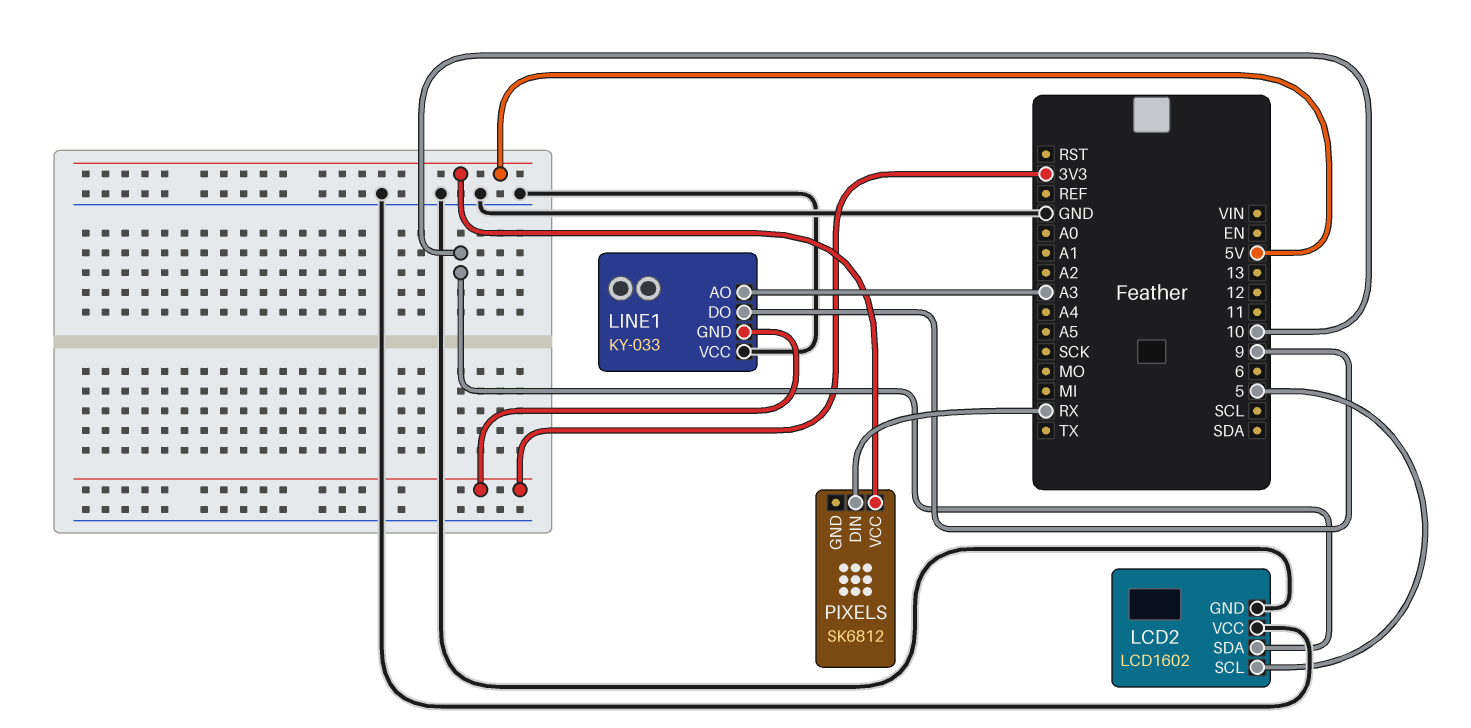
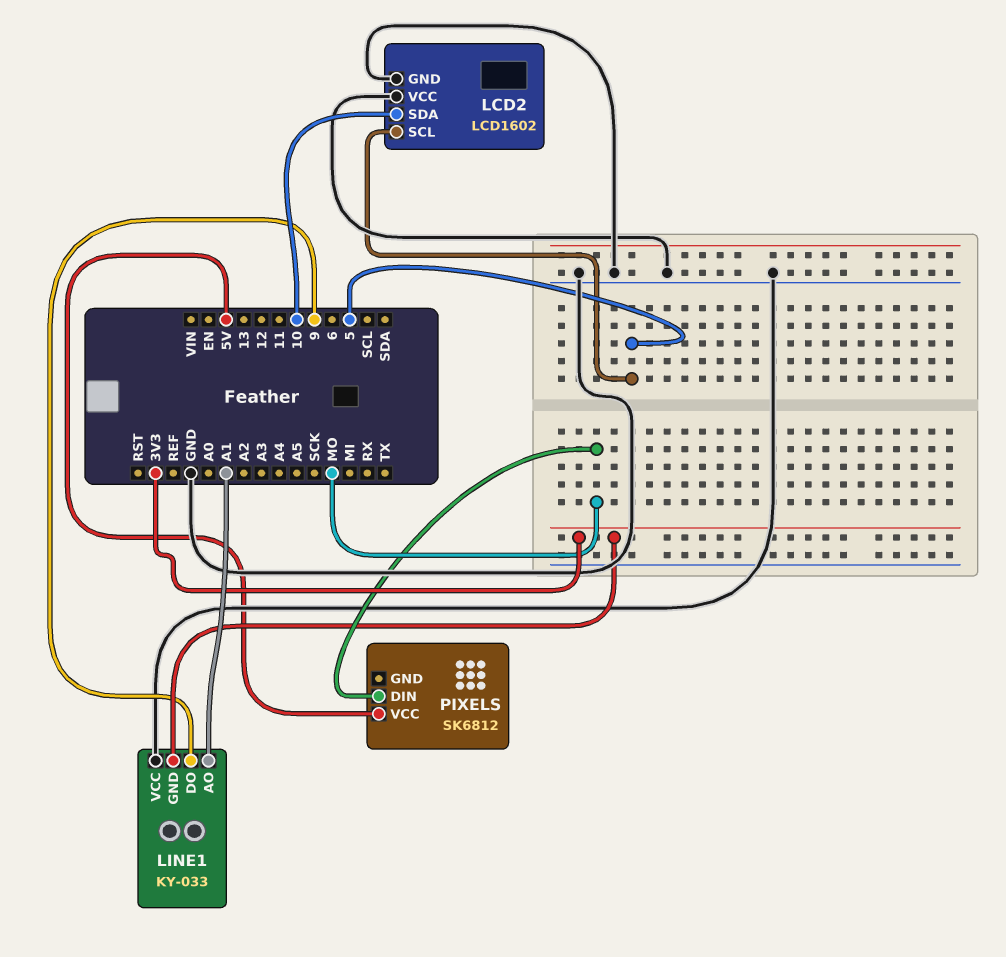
LINE1 pin AO: A3 -> A1
PIXELS pin DIN: RX -> MO

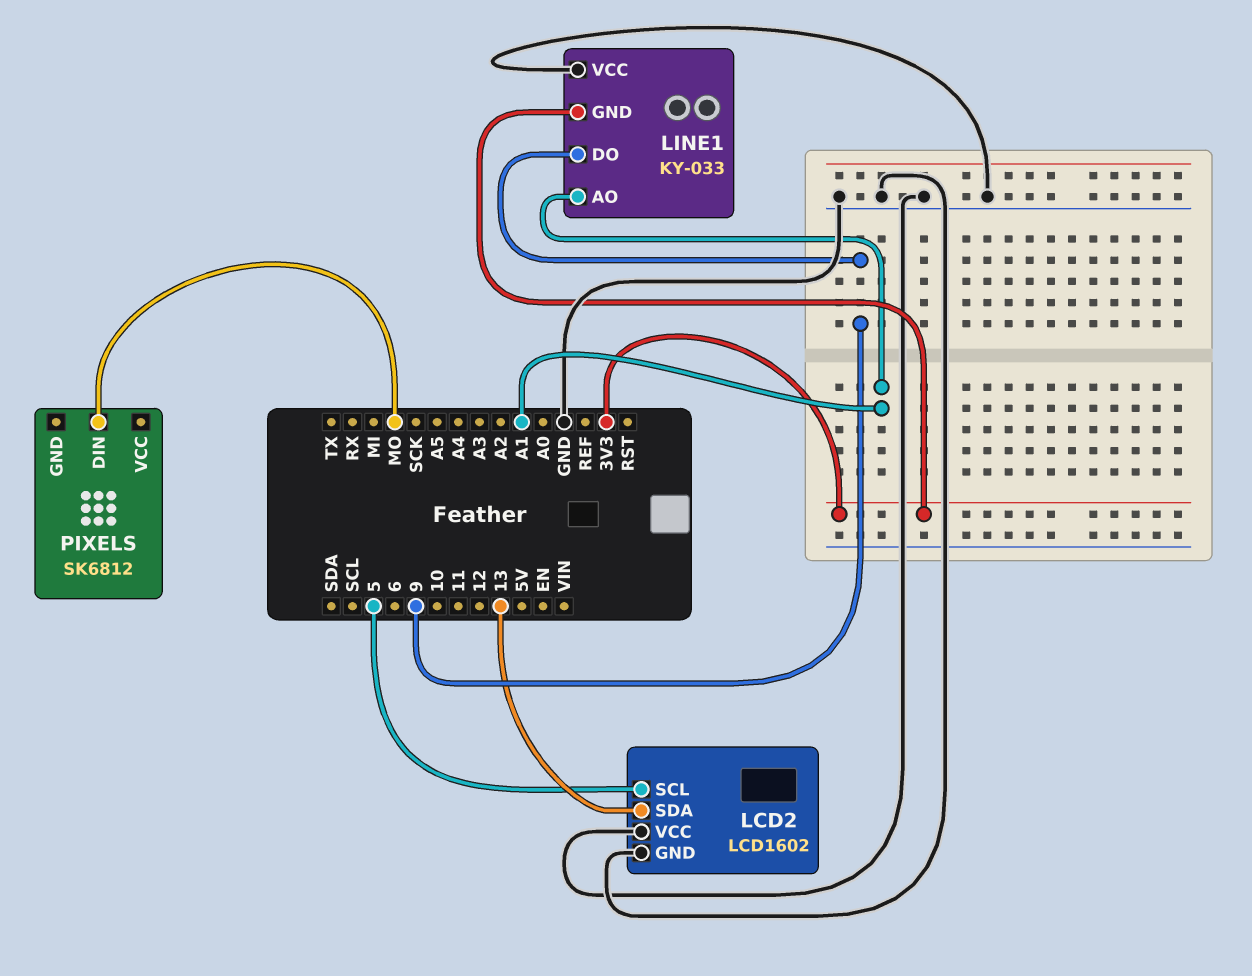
LCD2 pin SDA: 10 -> 13
PIXELS pin VCC: 5V -> none

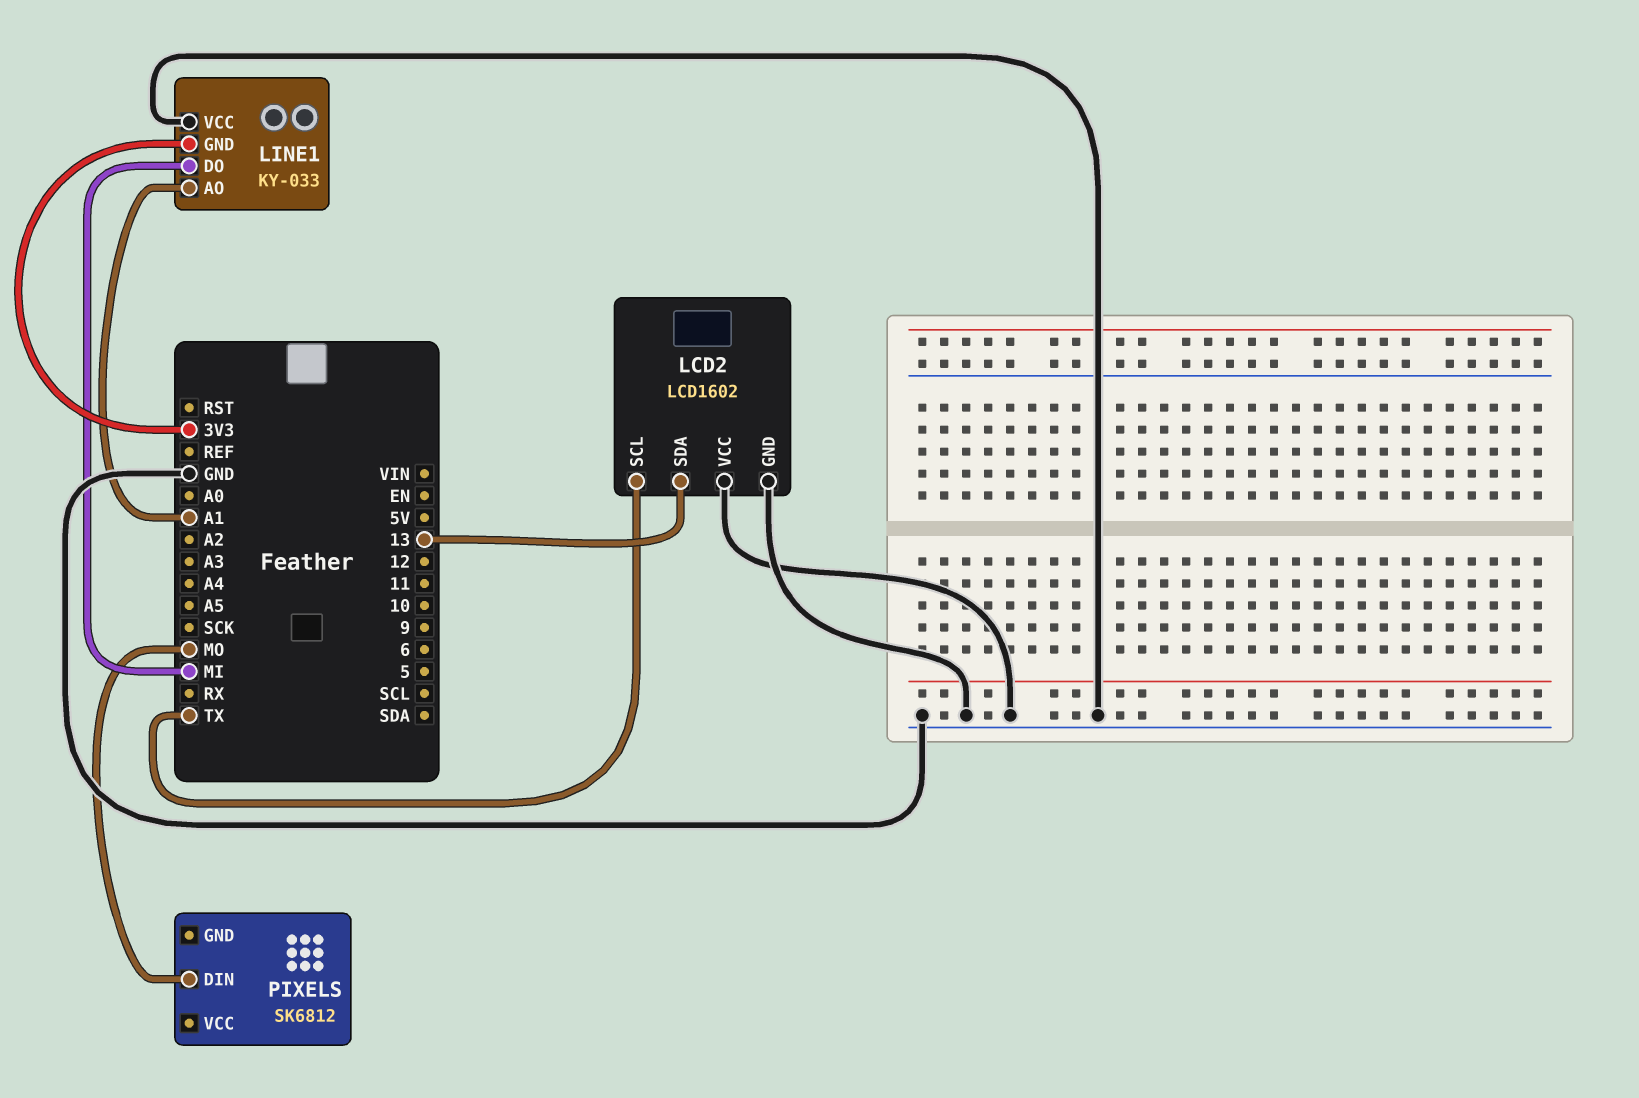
LCD2 pin SCL: 5 -> TX
LINE1 pin DO: 9 -> MI

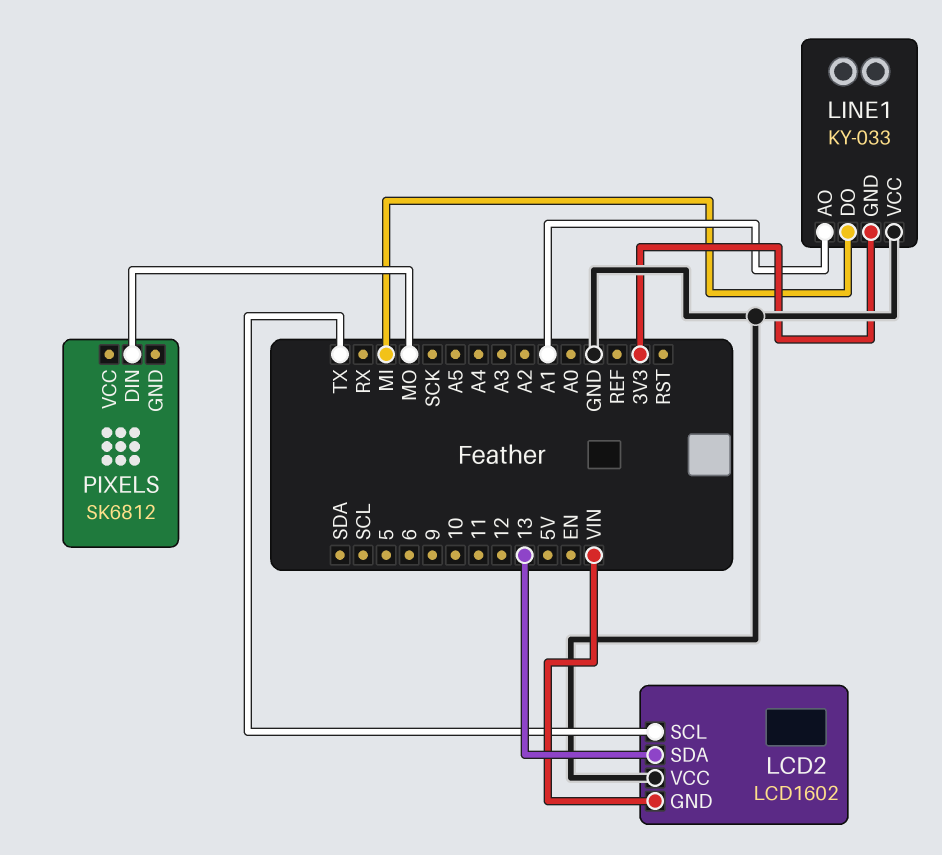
LCD2 pin GND: GND -> VIN

